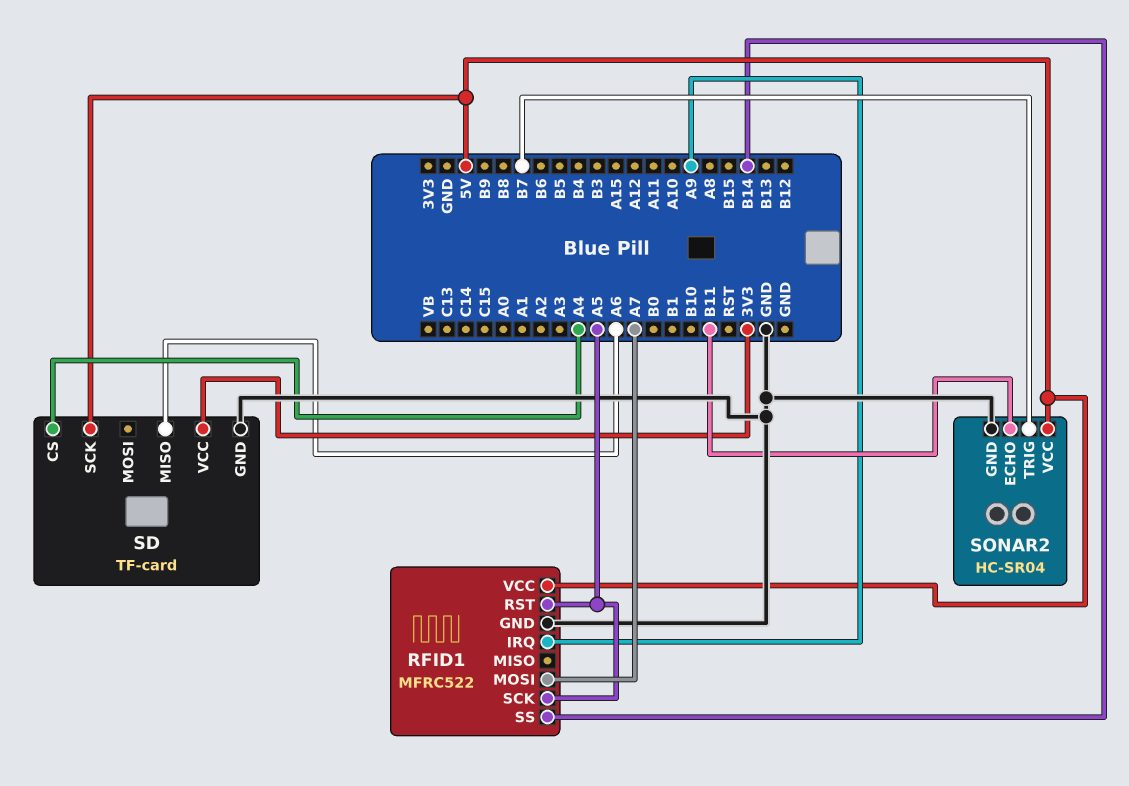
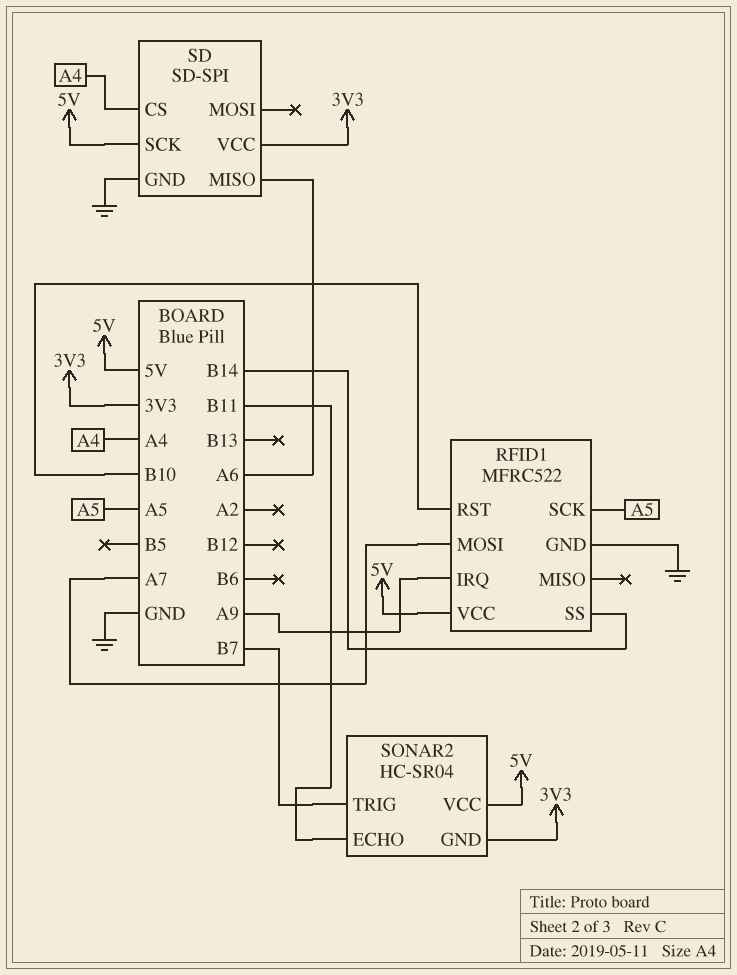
RFID1 pin RST: A5 -> B10
SD: TF-card -> SD-SPI
SONAR2 pin GND: GND -> 3V3

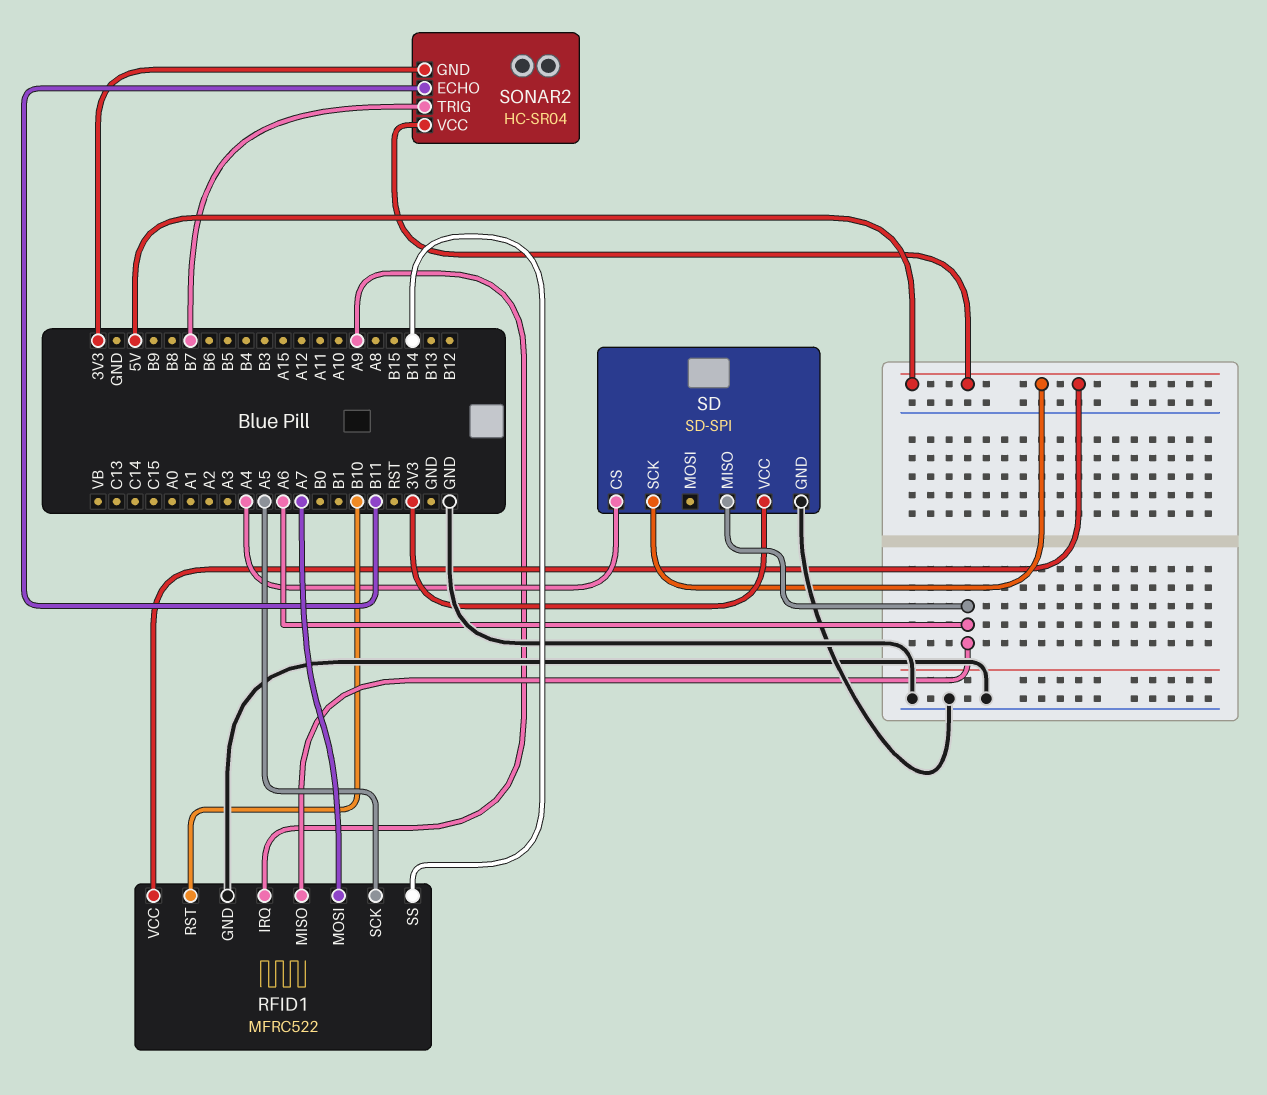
RFID1 pin MISO: none -> A6

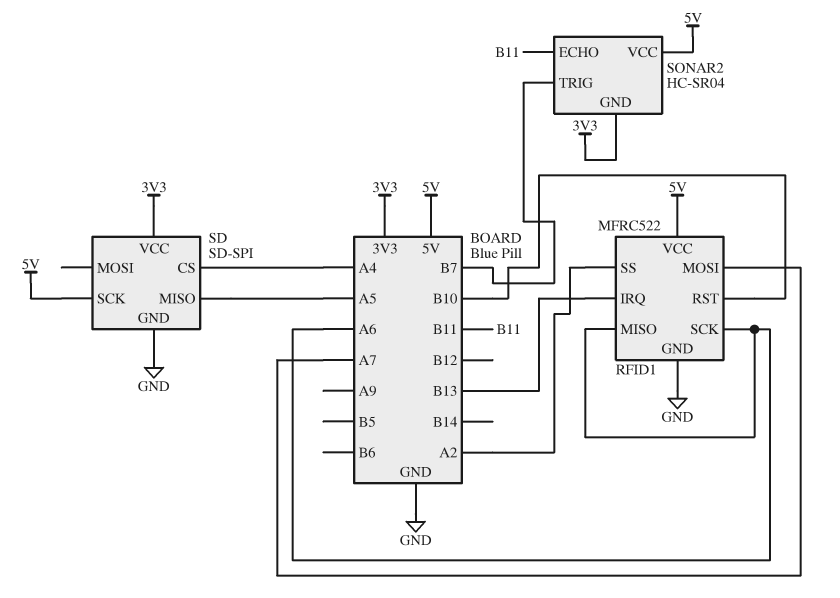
RFID1 pin IRQ: A9 -> B13
RFID1 pin SCK: A5 -> A6
RFID1 pin SS: B14 -> A2
SD pin MISO: A6 -> A5

